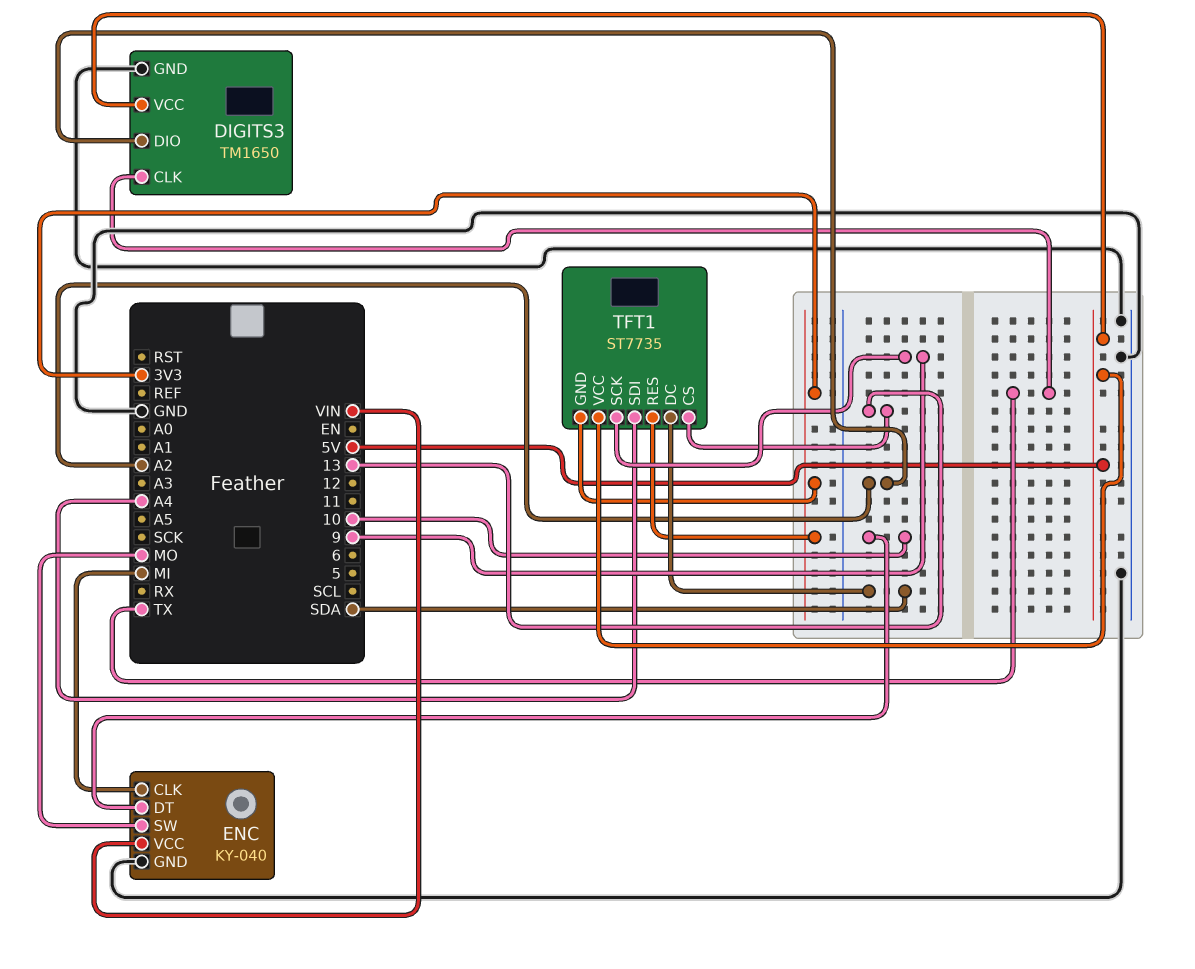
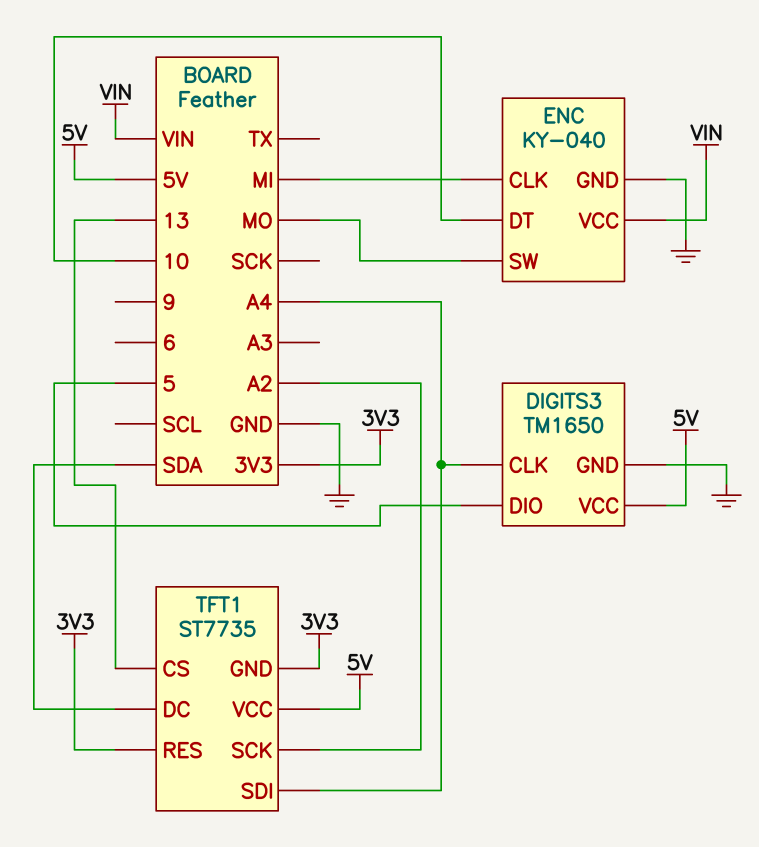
DIGITS3 pin CLK: TX -> A4
DIGITS3 pin DIO: A2 -> 5
TFT1 pin SCK: 9 -> A2

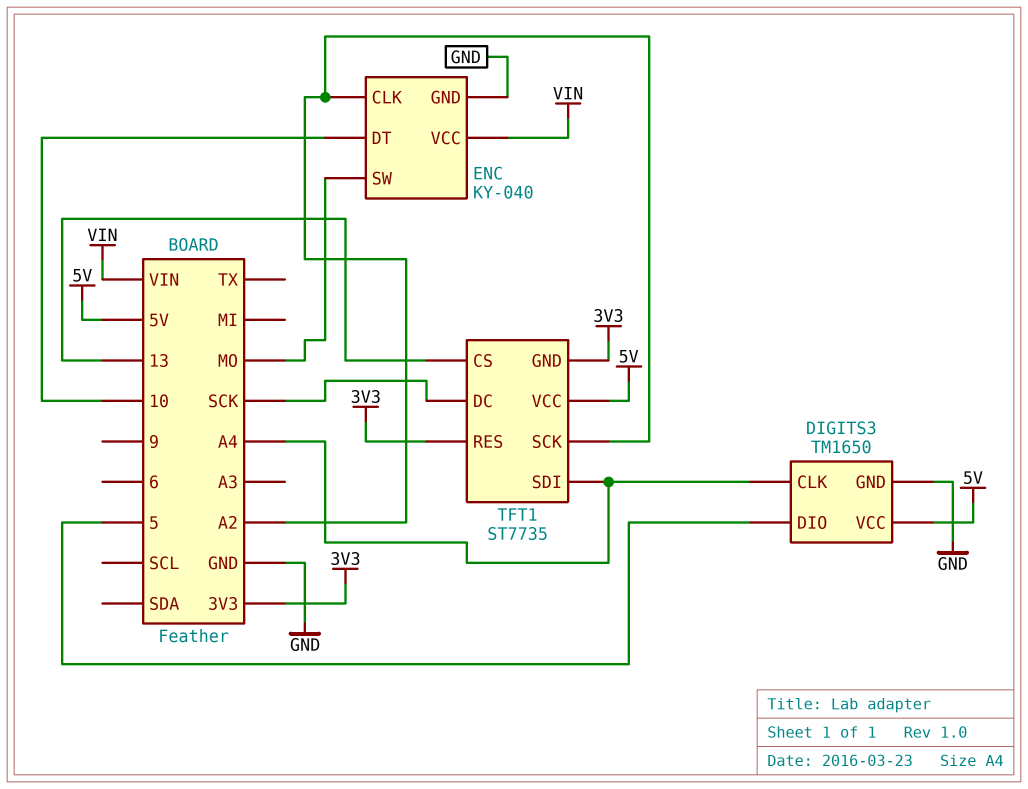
ENC pin CLK: MI -> A2
TFT1 pin DC: SDA -> SCK

